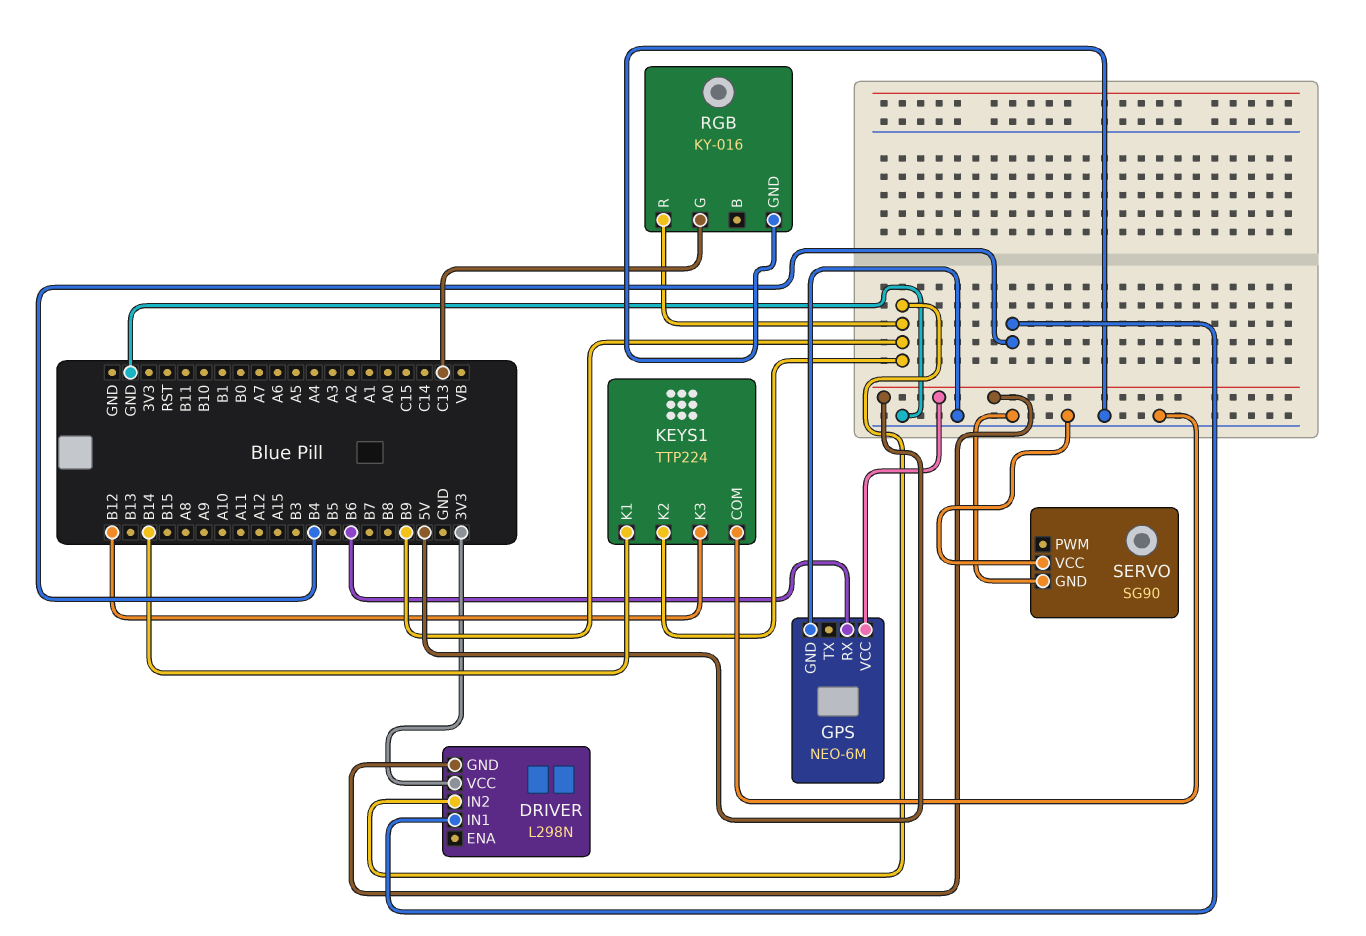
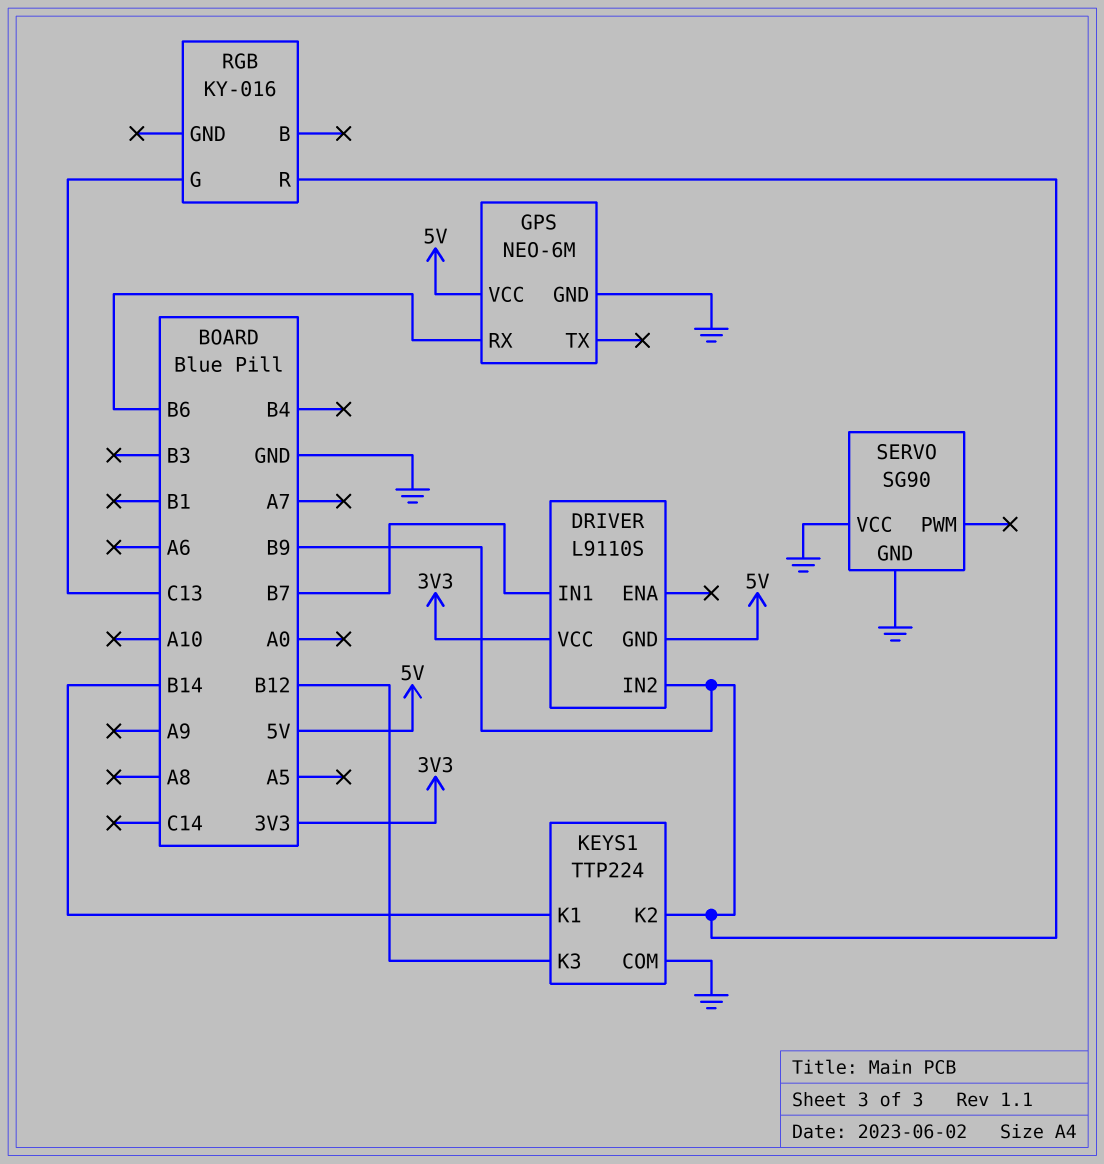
DRIVER: L298N -> L9110S
DRIVER pin IN1: B4 -> B7
RGB pin GND: GND -> none

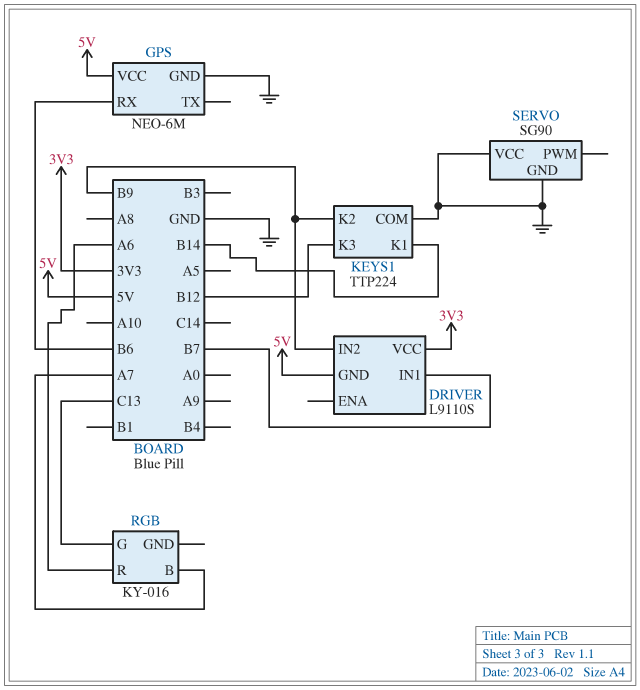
RGB pin B: none -> A7
RGB pin R: B9 -> A6

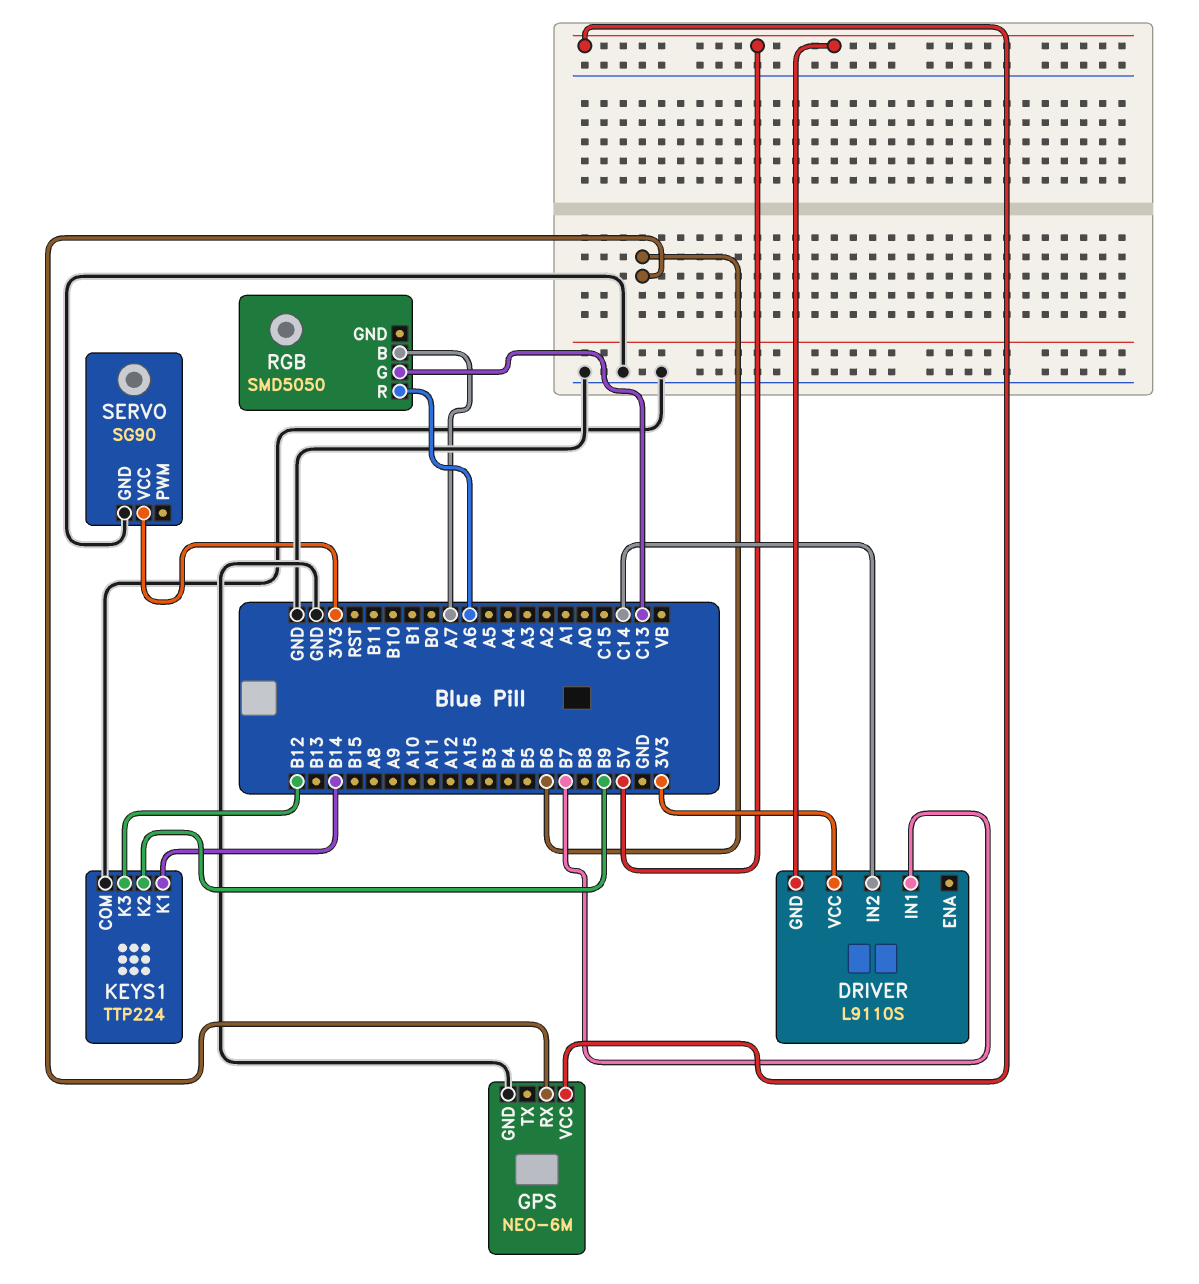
DRIVER pin IN2: B9 -> C14
RGB: KY-016 -> SMD5050
SERVO pin VCC: GND -> 3V3

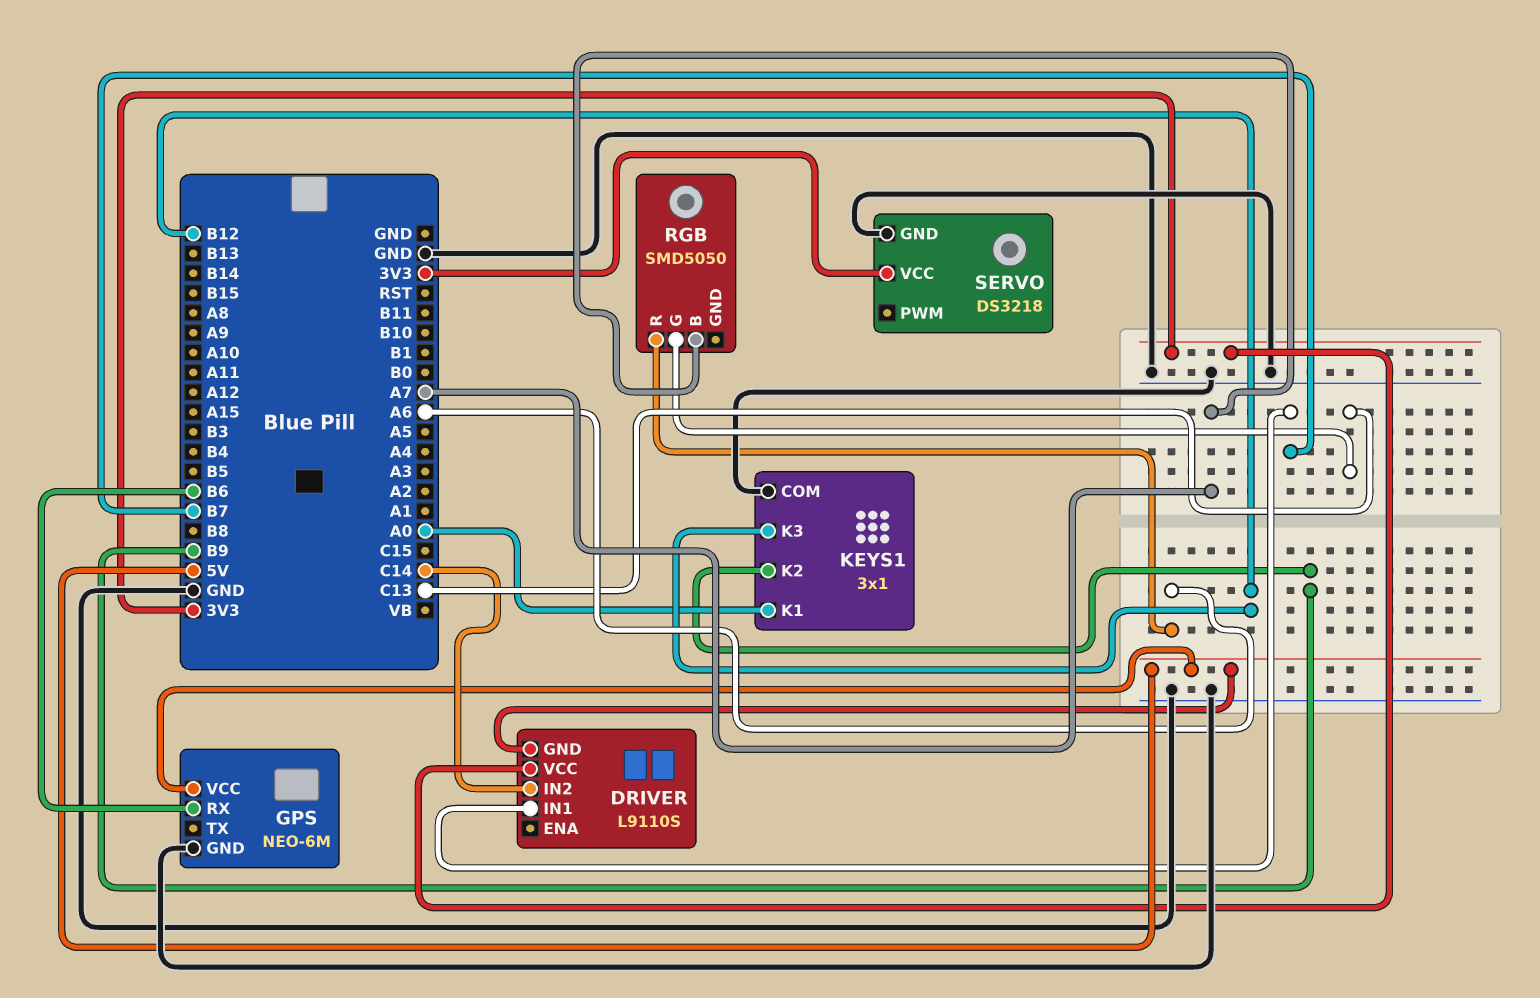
KEYS1: TTP224 -> 3x1
KEYS1 pin K1: B14 -> A0
SERVO: SG90 -> DS3218

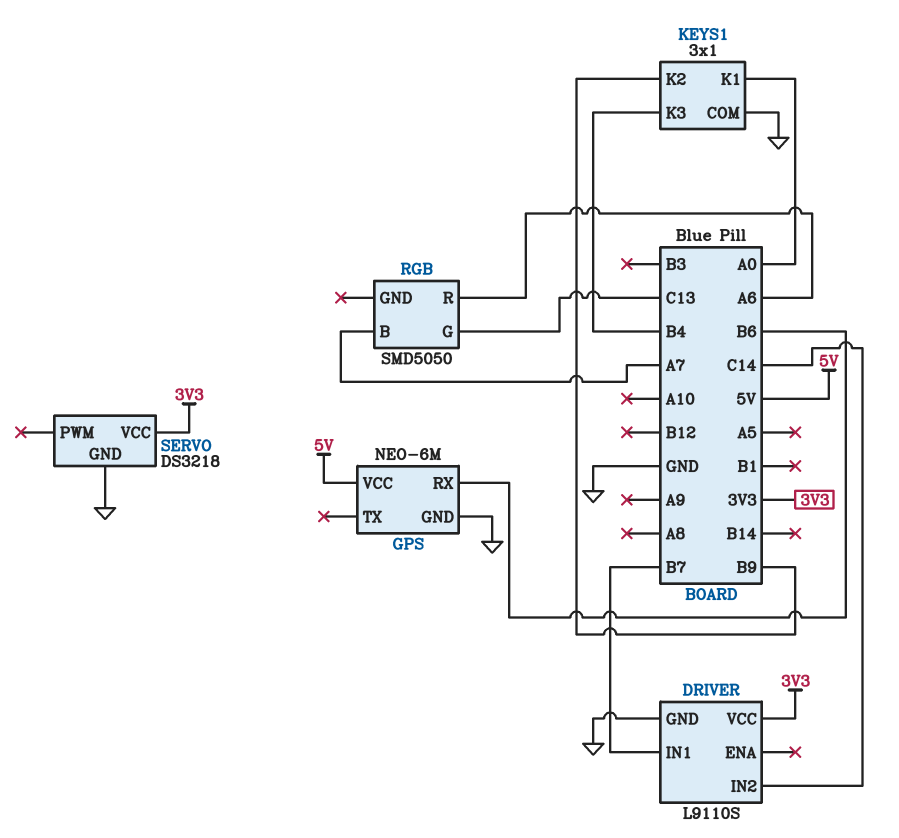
DRIVER pin GND: 5V -> GND
KEYS1 pin K3: B12 -> B4

